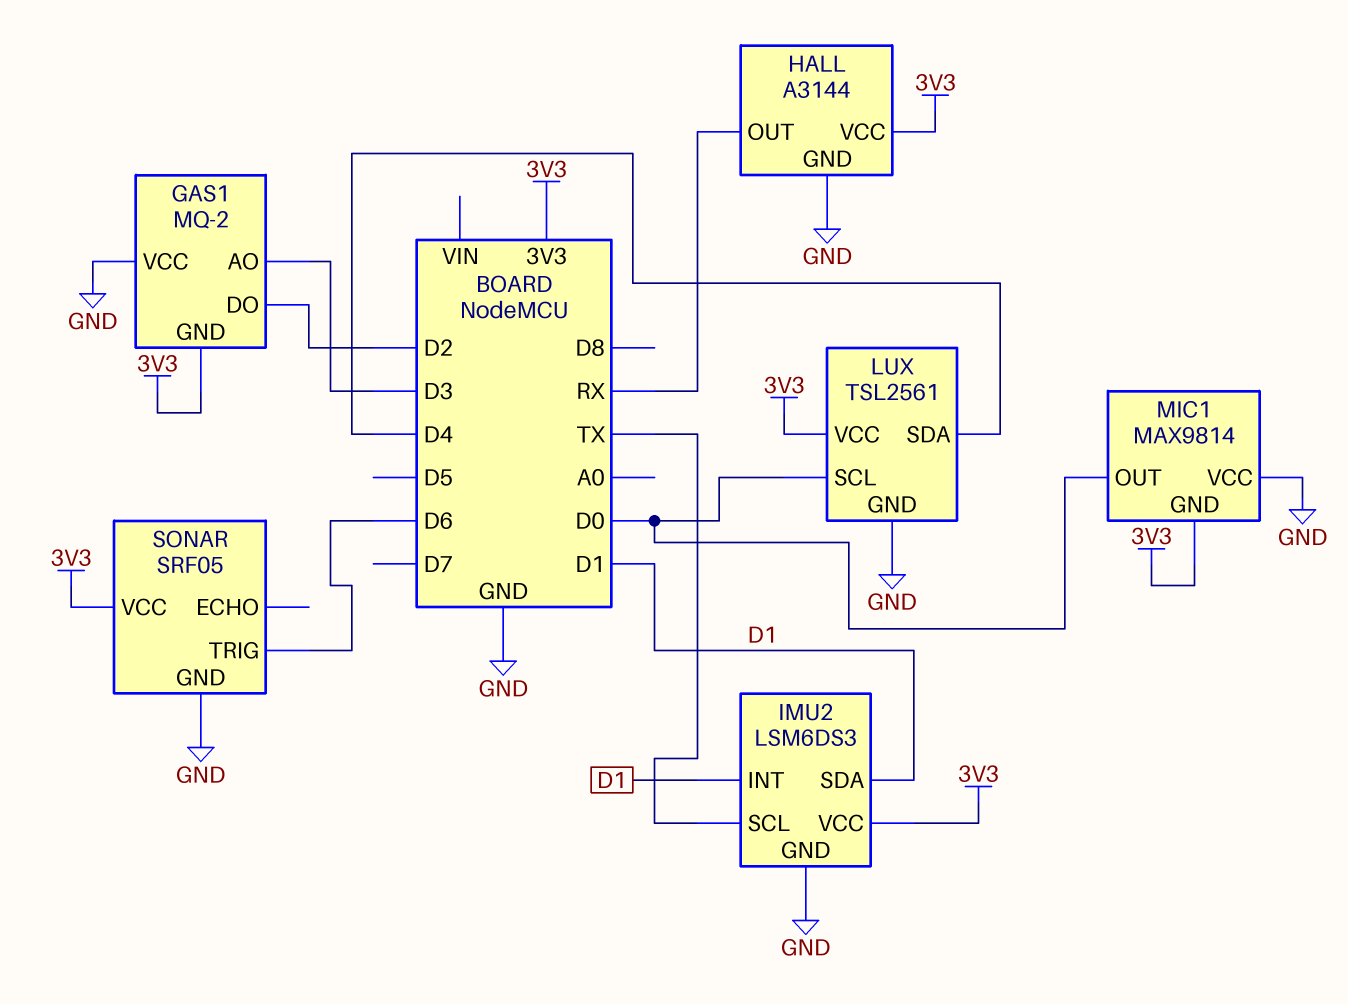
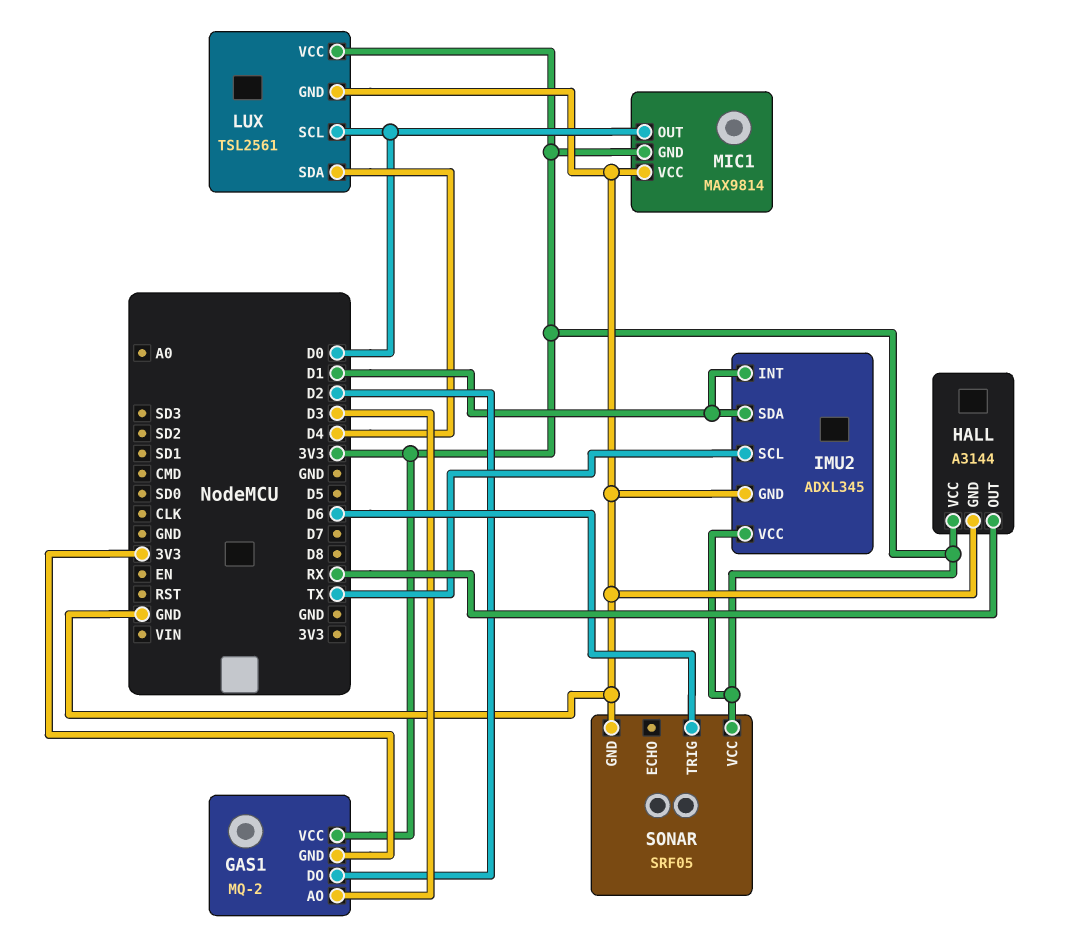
GAS1 pin VCC: GND -> 3V3
IMU2: LSM6DS3 -> ADXL345

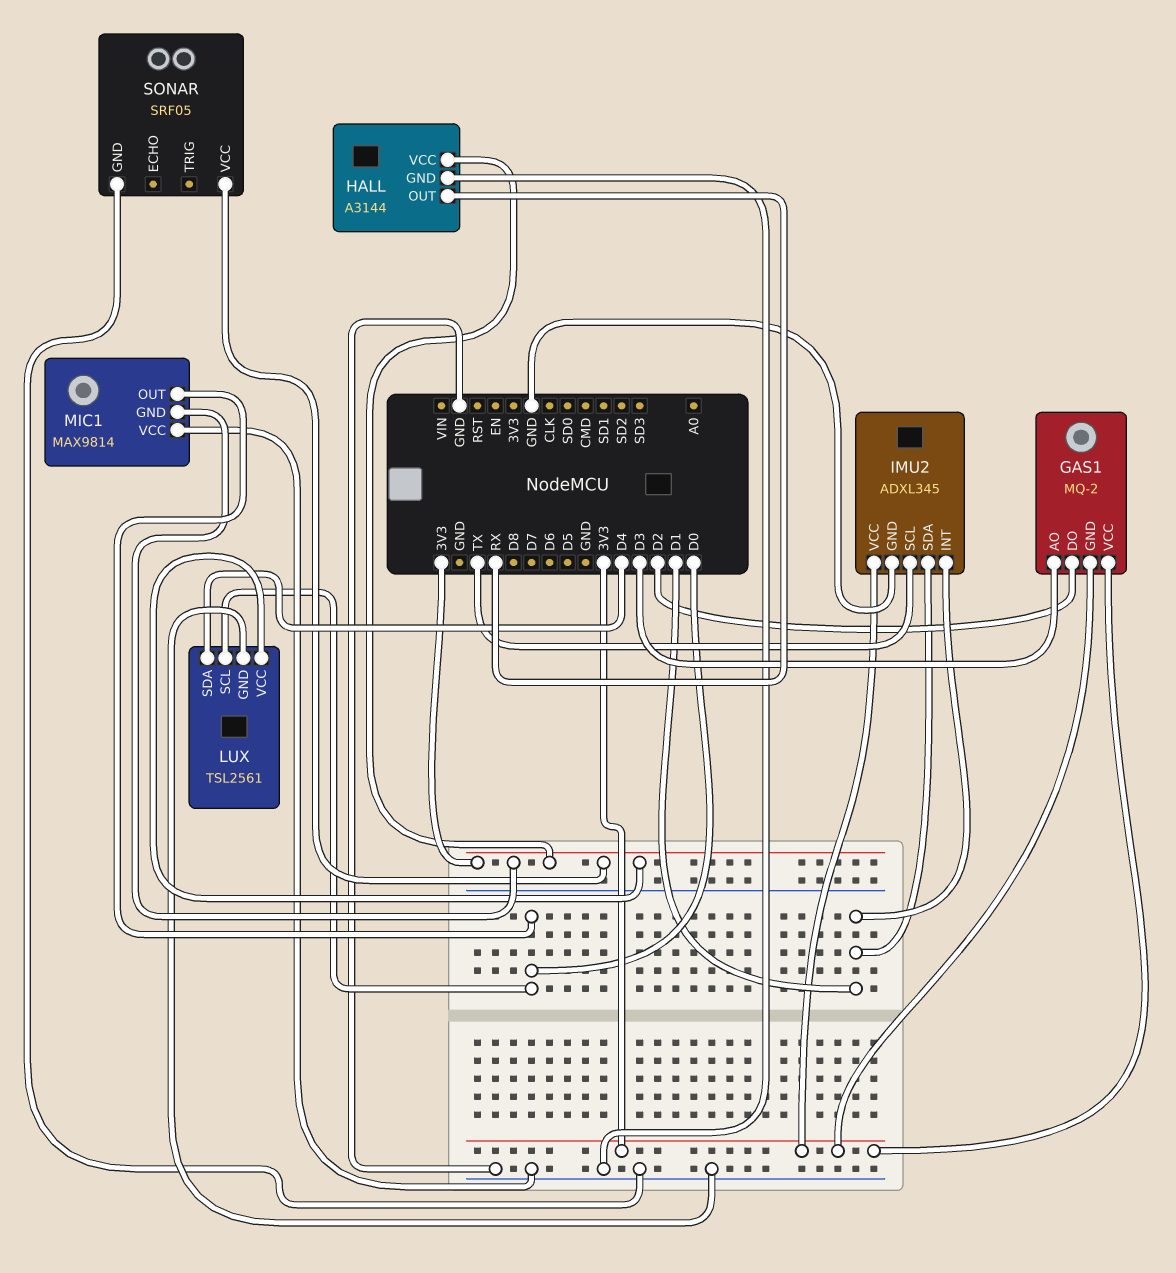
SONAR pin TRIG: D6 -> none

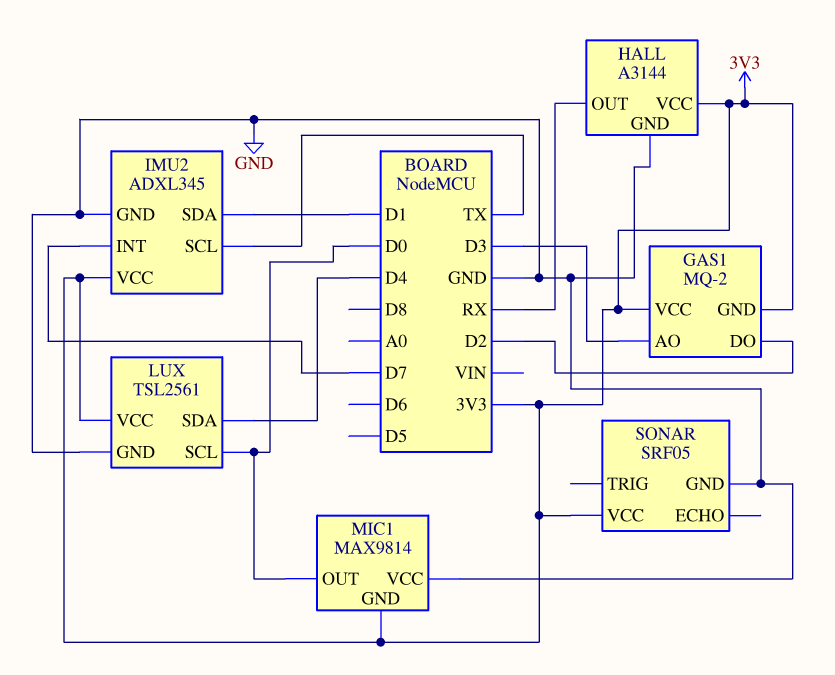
IMU2 pin INT: D1 -> D7

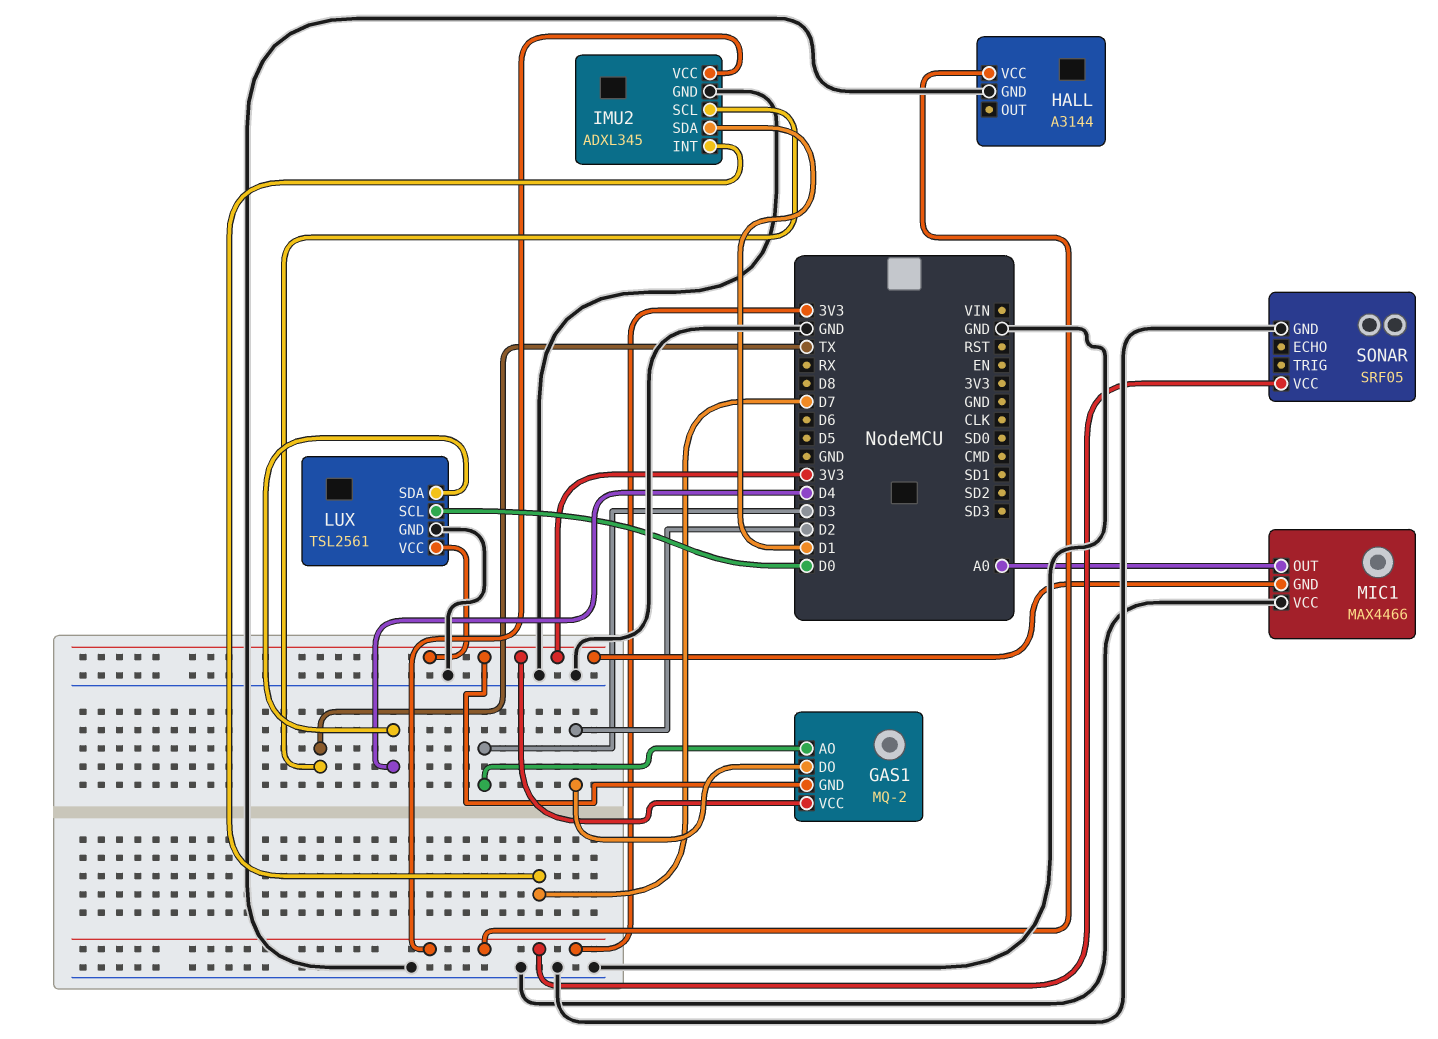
HALL pin OUT: RX -> none
MIC1: MAX9814 -> MAX4466
MIC1 pin OUT: D0 -> A0

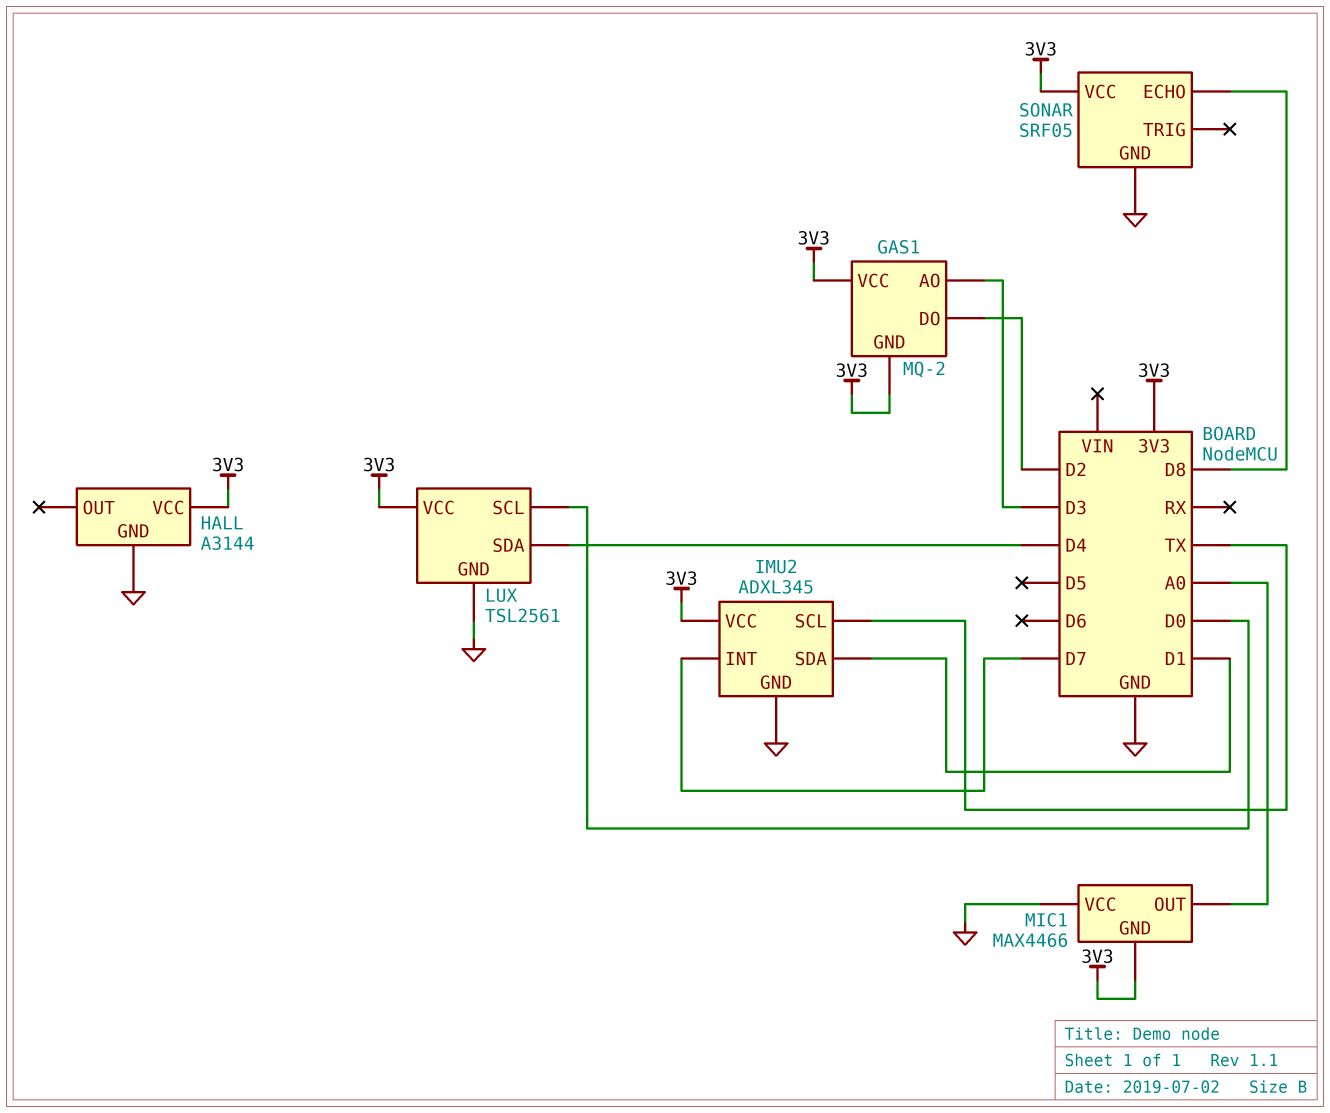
SONAR pin ECHO: none -> D8

